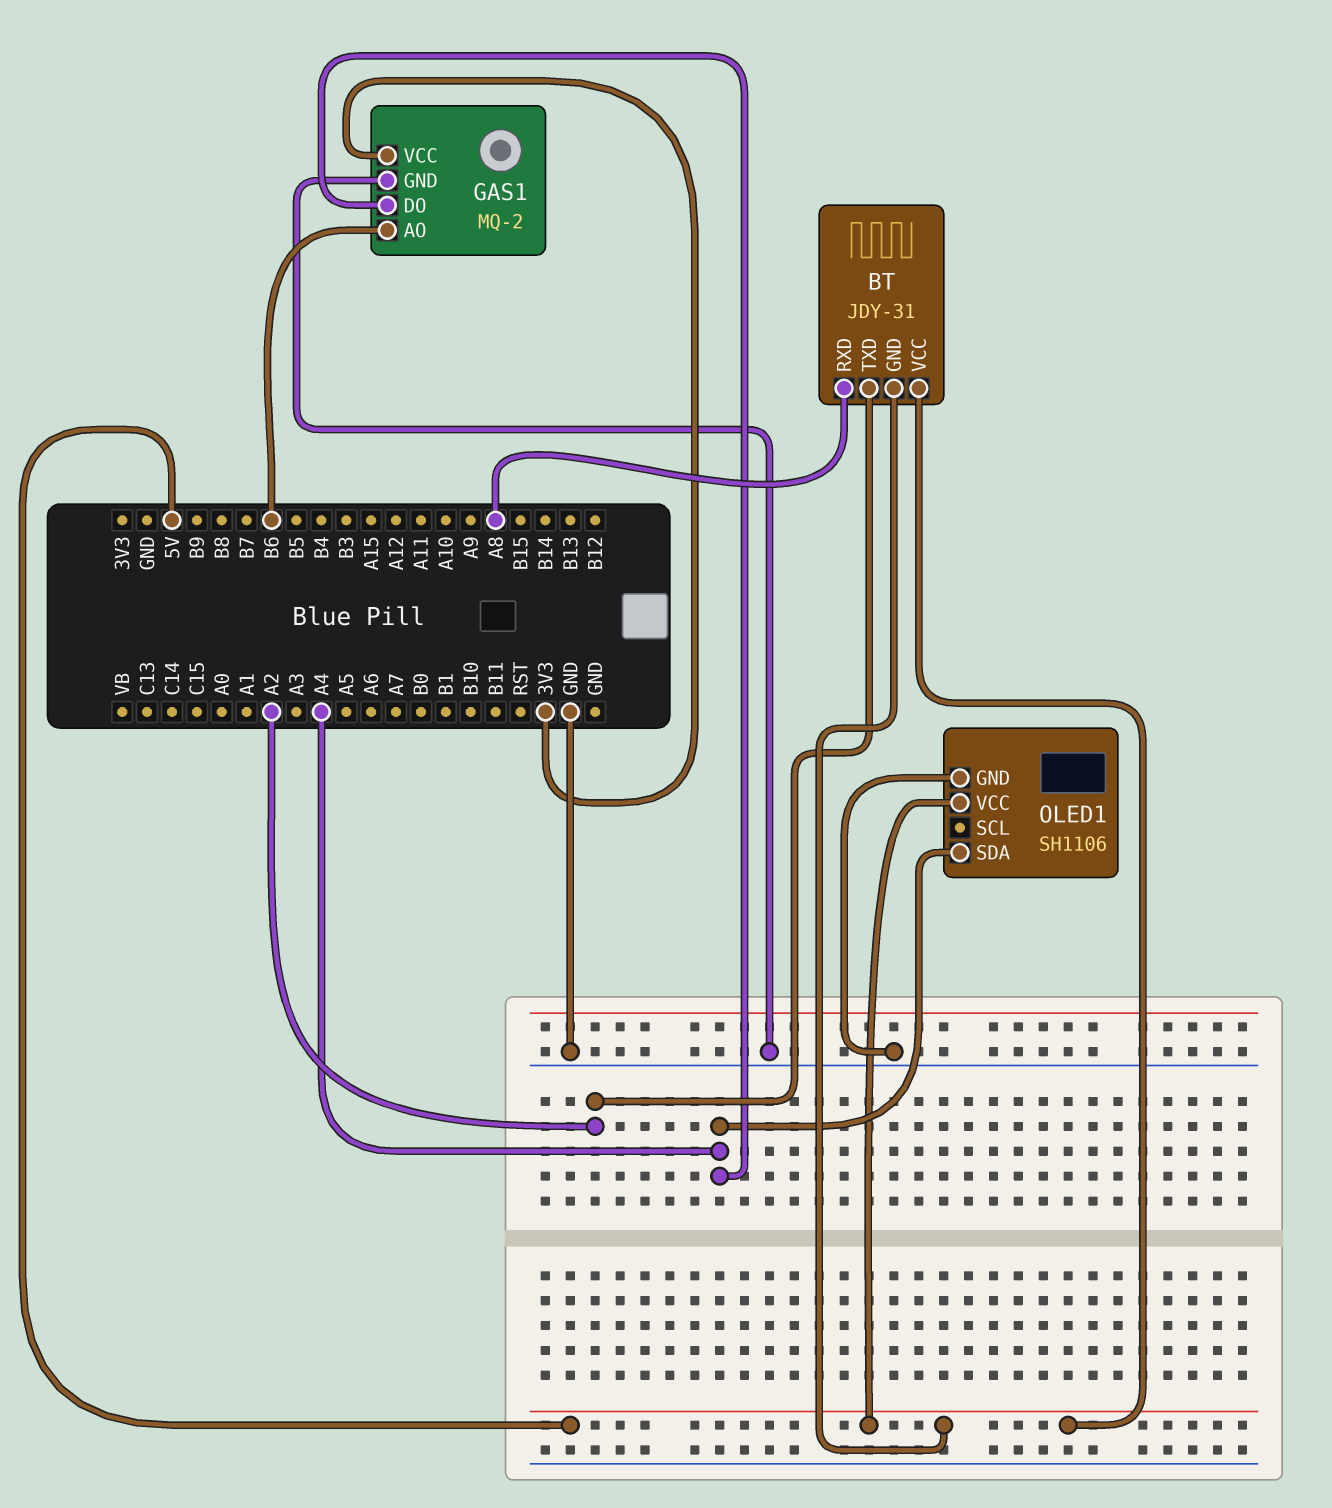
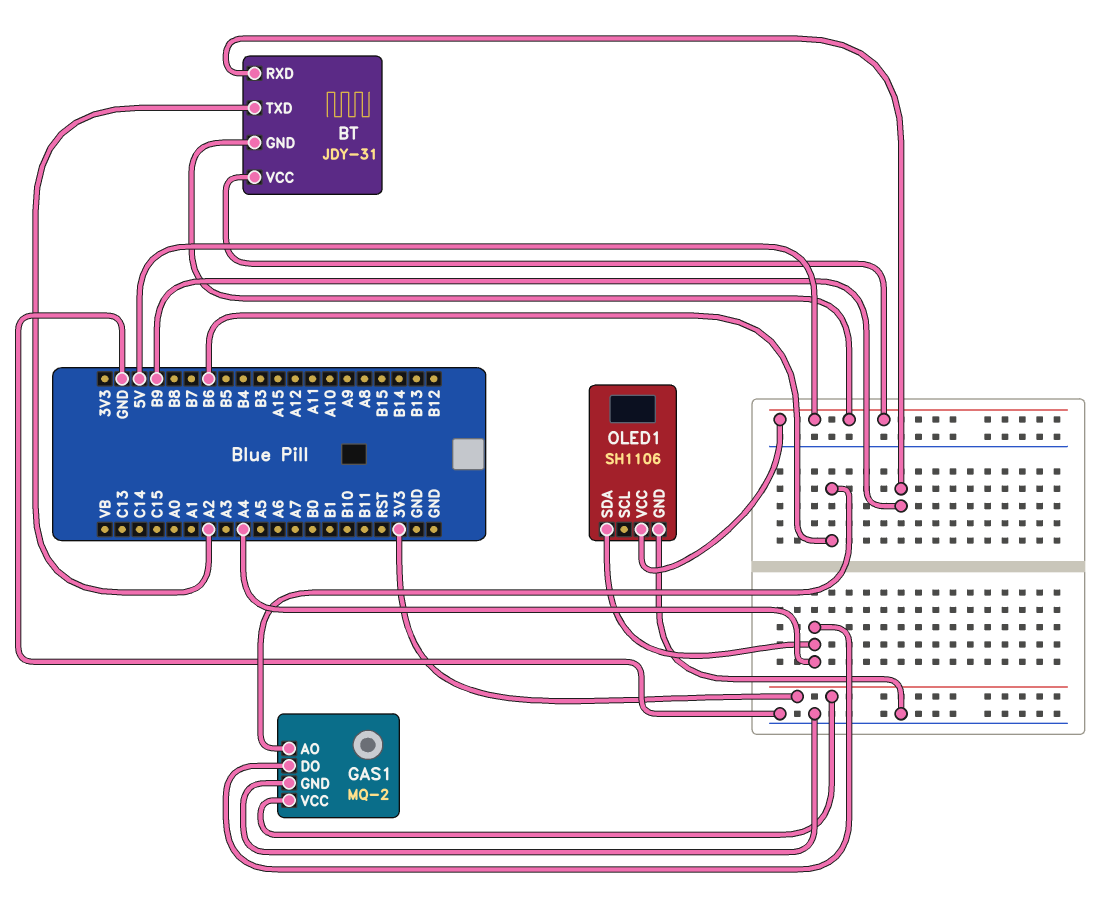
BT pin RXD: A8 -> B9

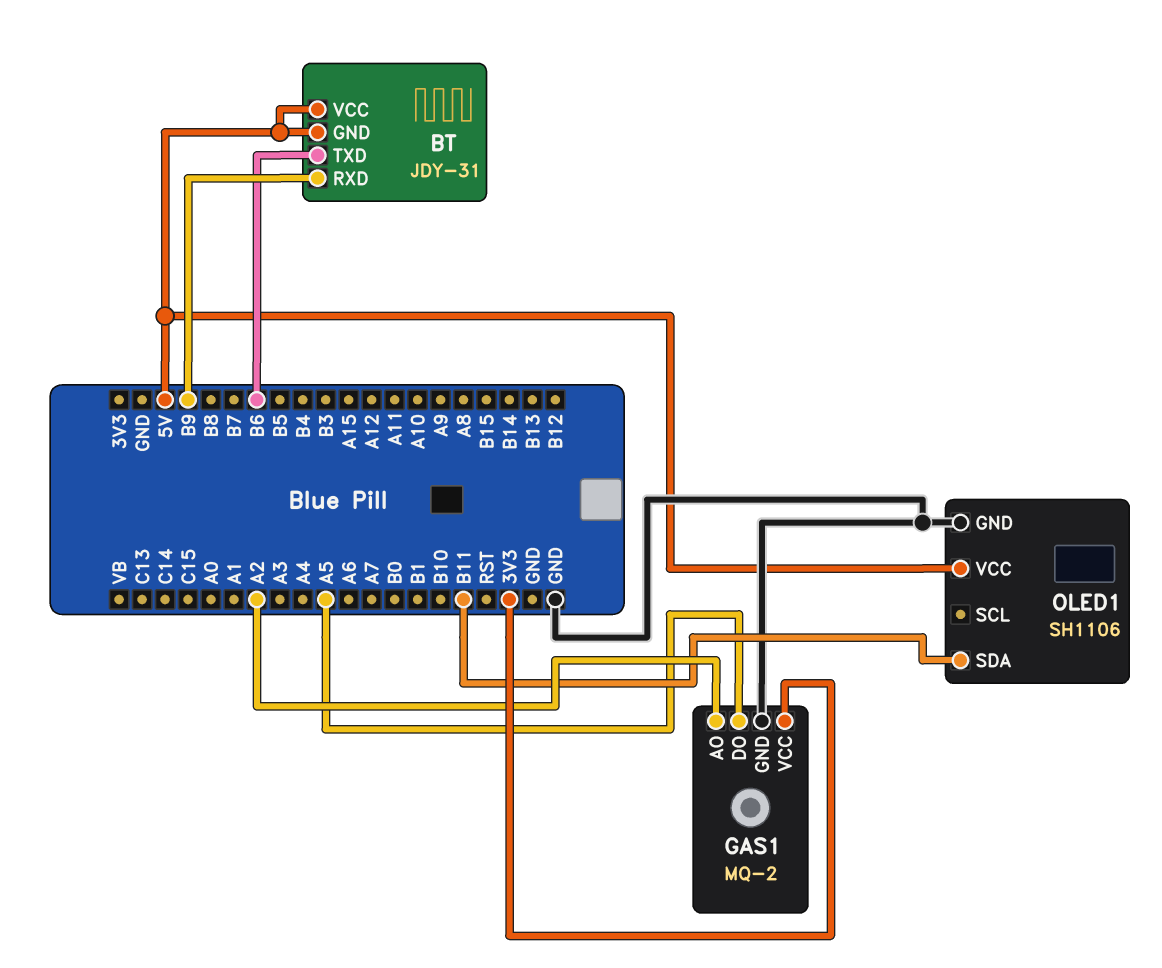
BT pin TXD: A2 -> B6
GAS1 pin AO: B6 -> A2
GAS1 pin DO: A4 -> A5
OLED1 pin SDA: A4 -> B11

